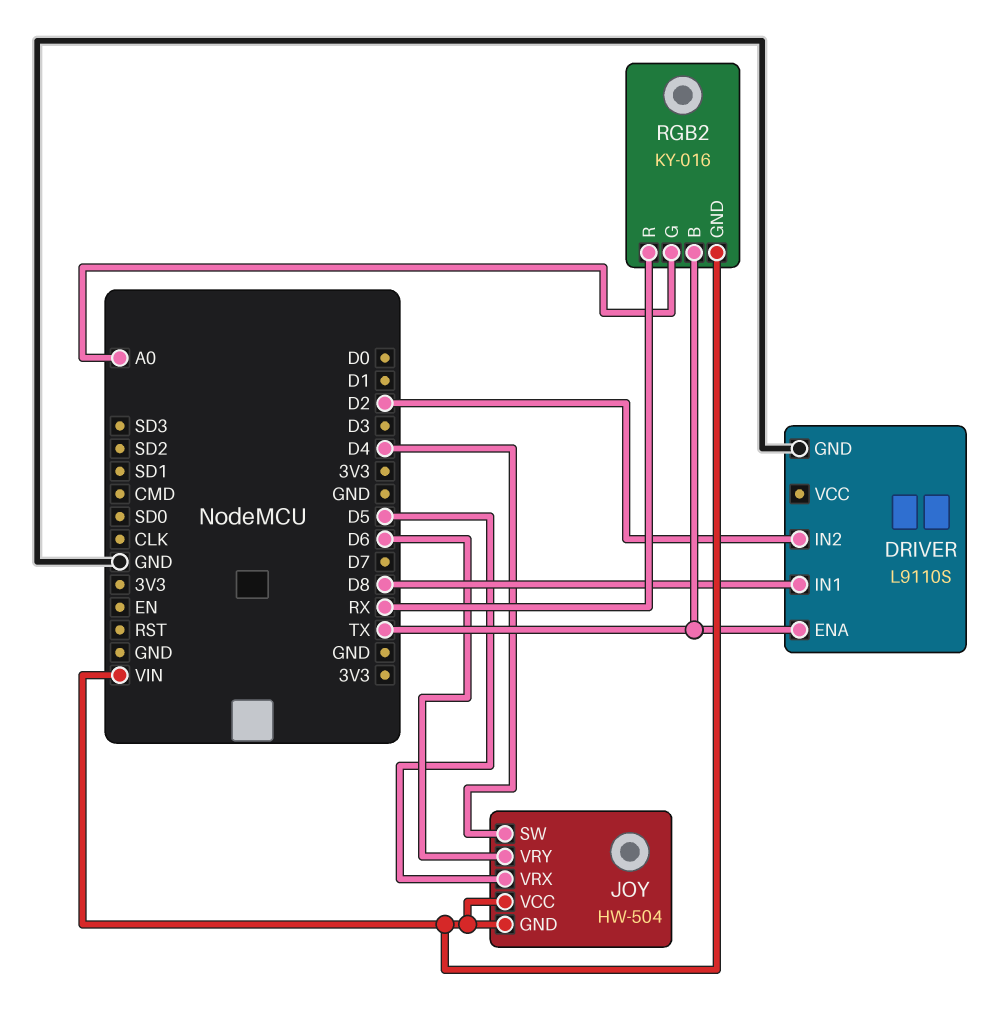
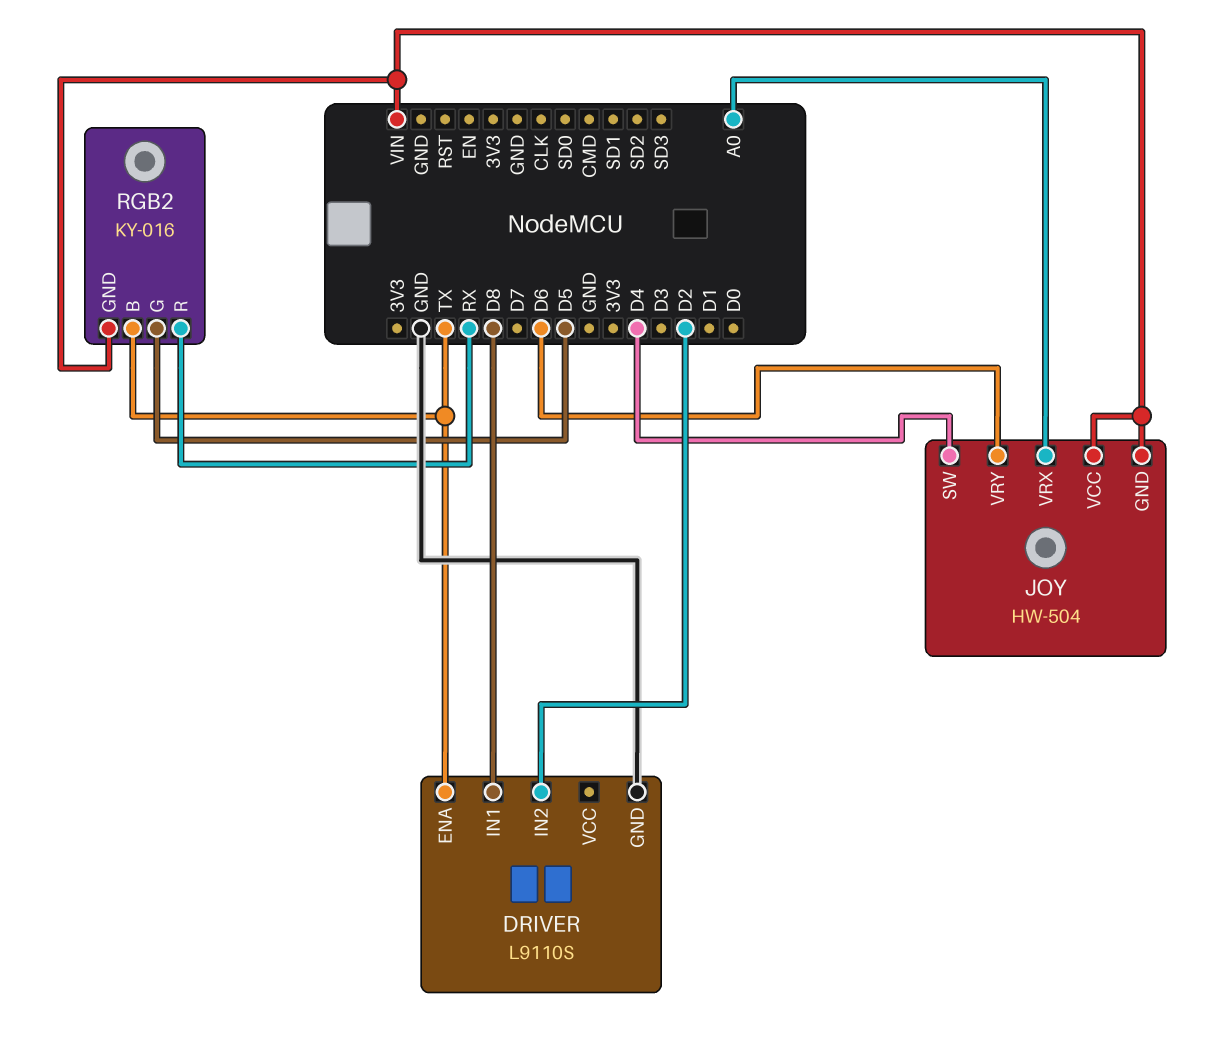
JOY pin VRX: D5 -> A0
RGB2 pin G: A0 -> D5

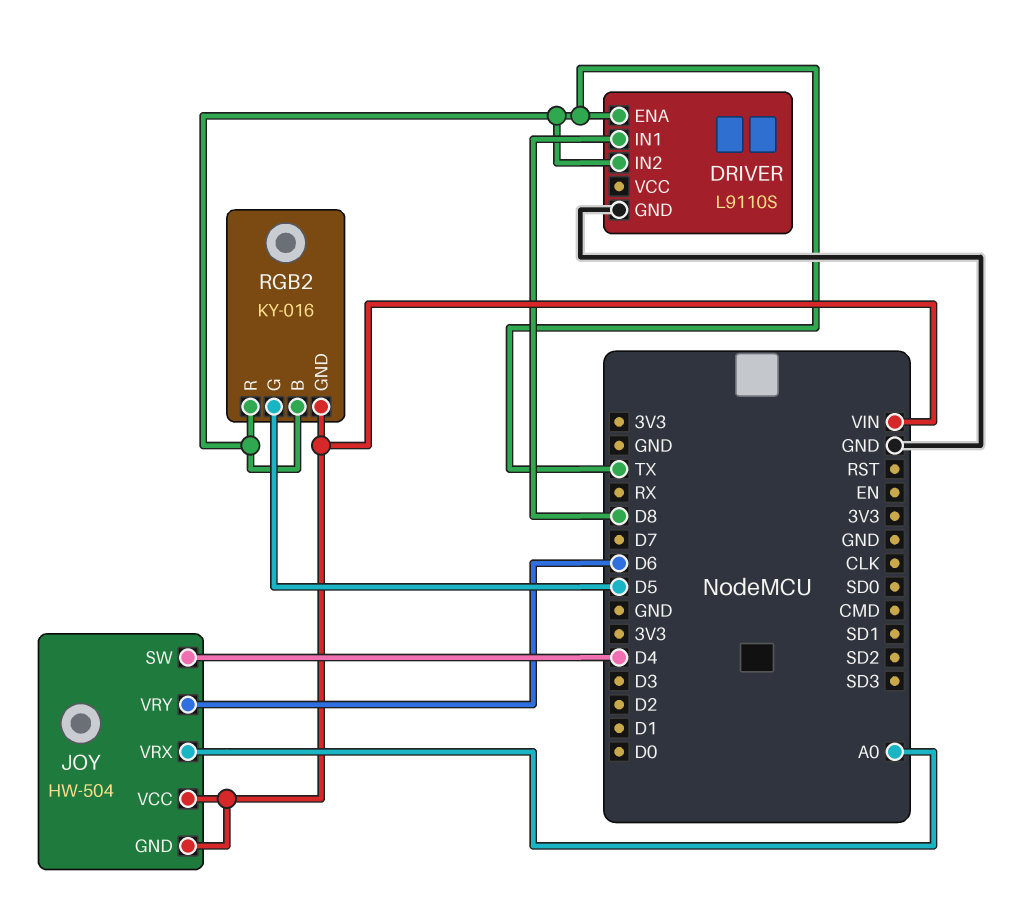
DRIVER pin IN2: D2 -> TX
RGB2 pin R: RX -> TX

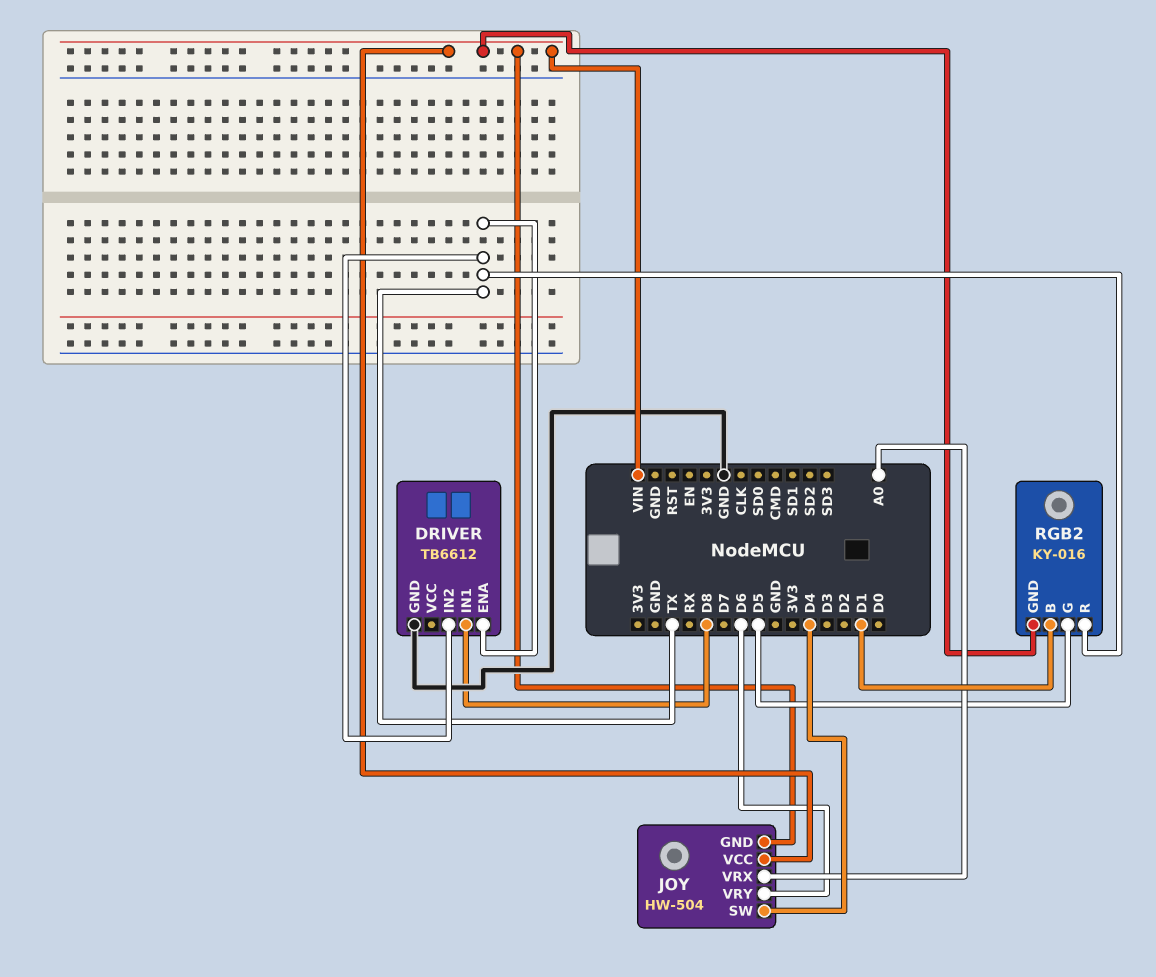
DRIVER: L9110S -> TB6612
RGB2 pin B: TX -> D1

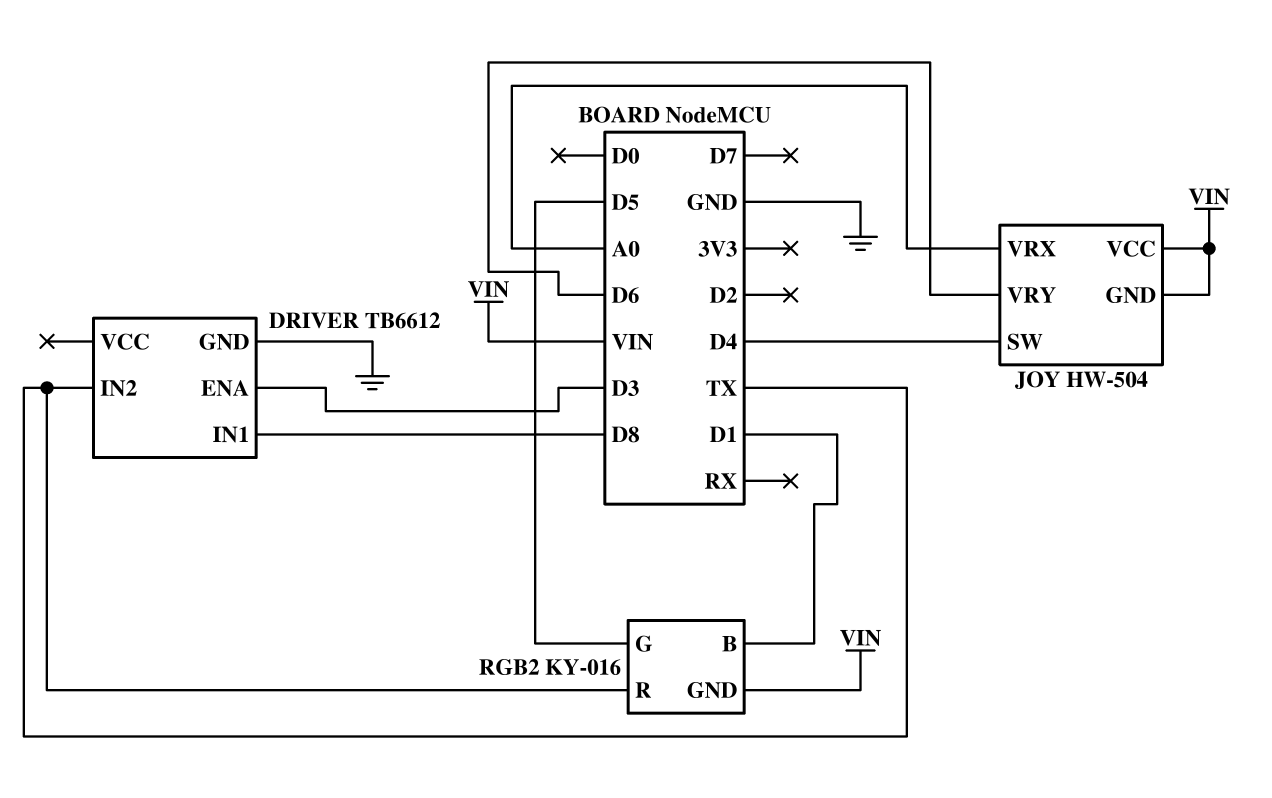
DRIVER pin ENA: TX -> D3

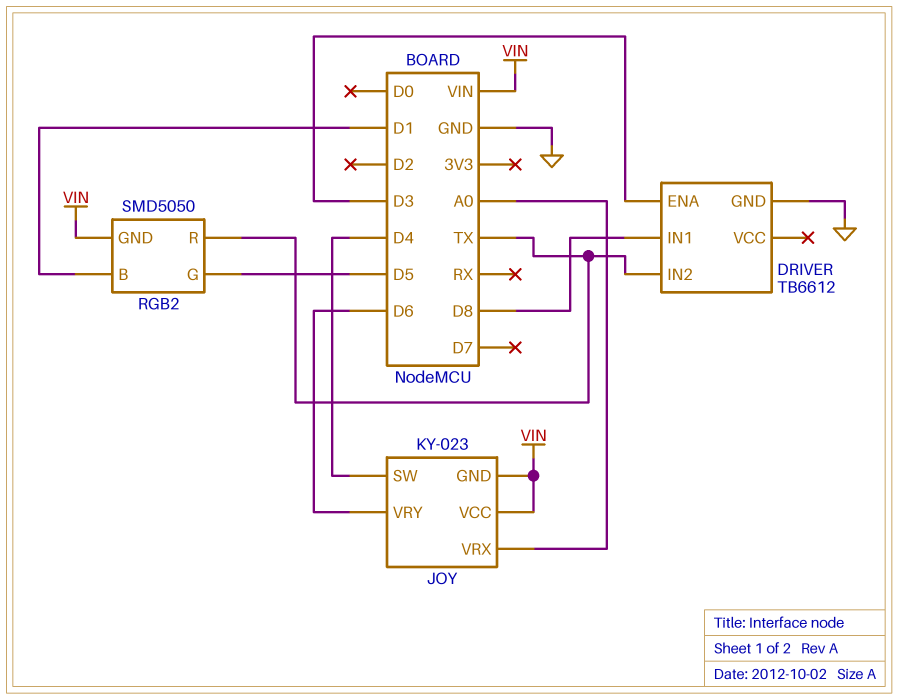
JOY: HW-504 -> KY-023
RGB2: KY-016 -> SMD5050

